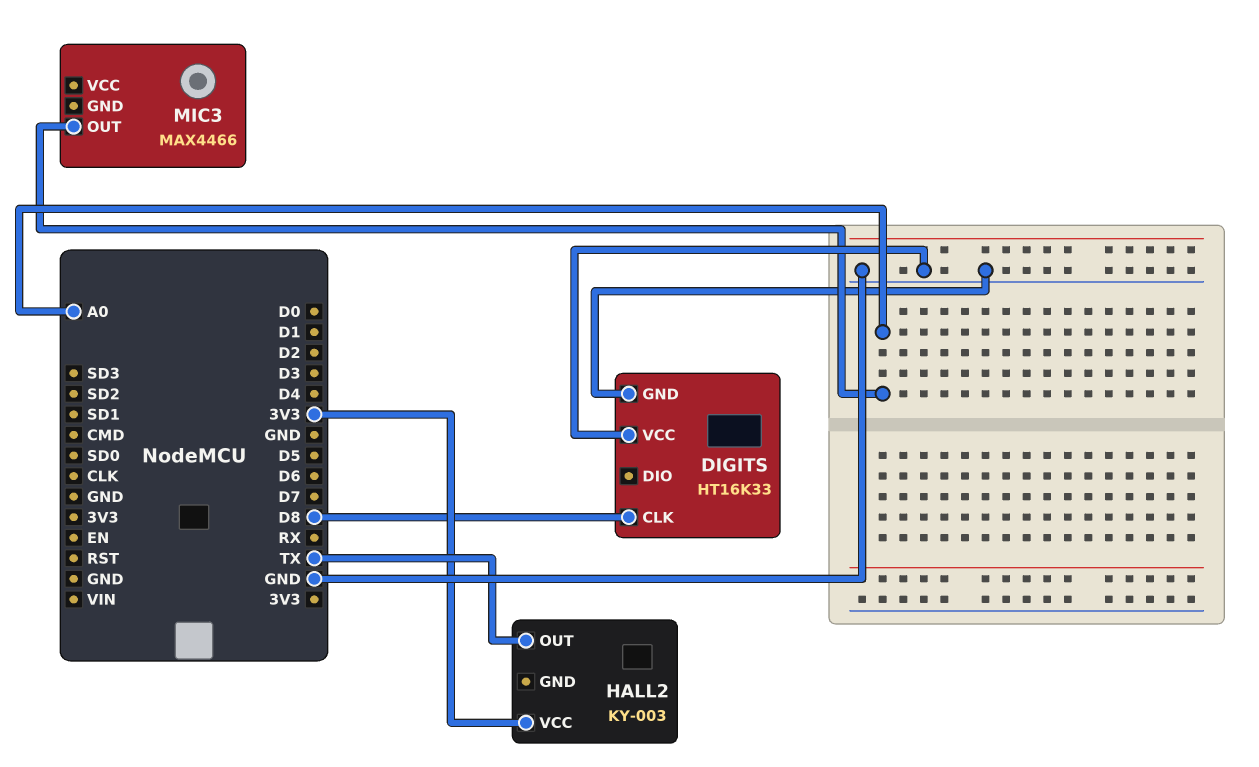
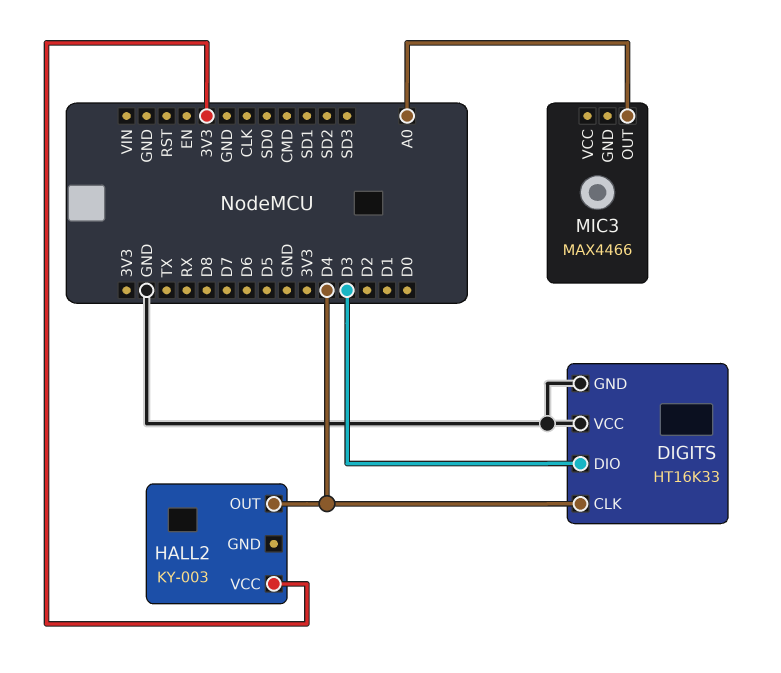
DIGITS pin CLK: D8 -> D4
DIGITS pin DIO: none -> D3
HALL2 pin OUT: TX -> D4

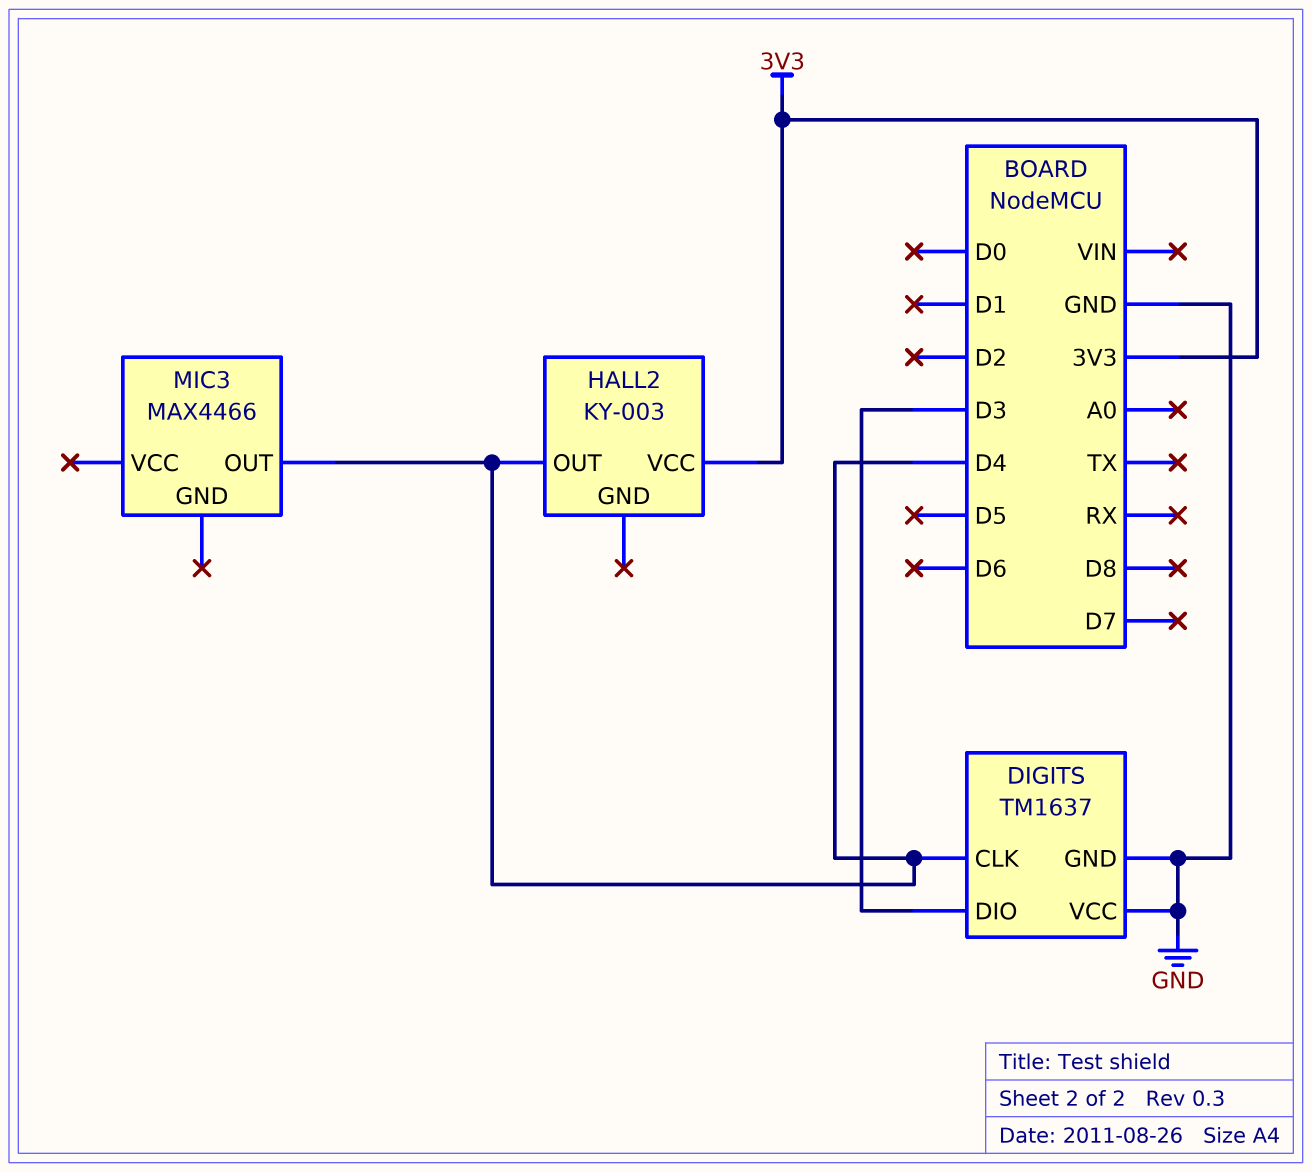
DIGITS: HT16K33 -> TM1637
MIC3 pin OUT: A0 -> D4

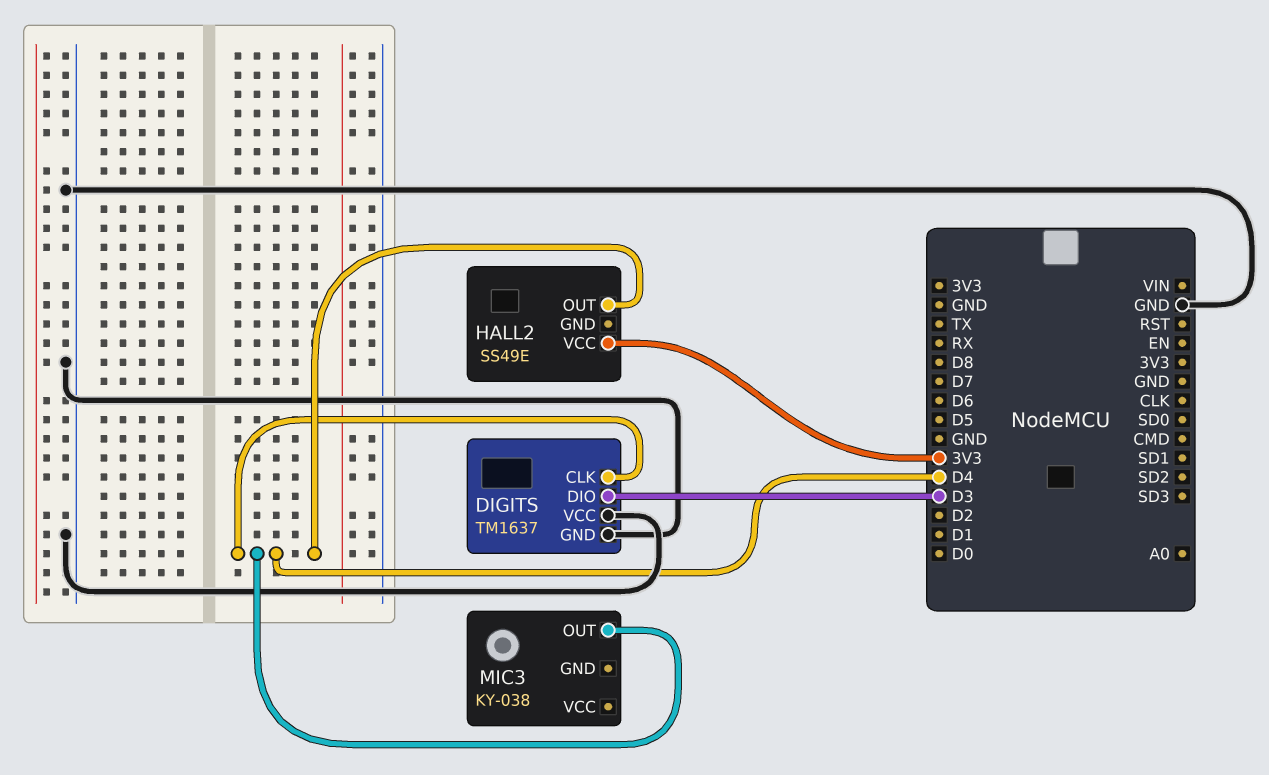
HALL2: KY-003 -> SS49E
MIC3: MAX4466 -> KY-038

